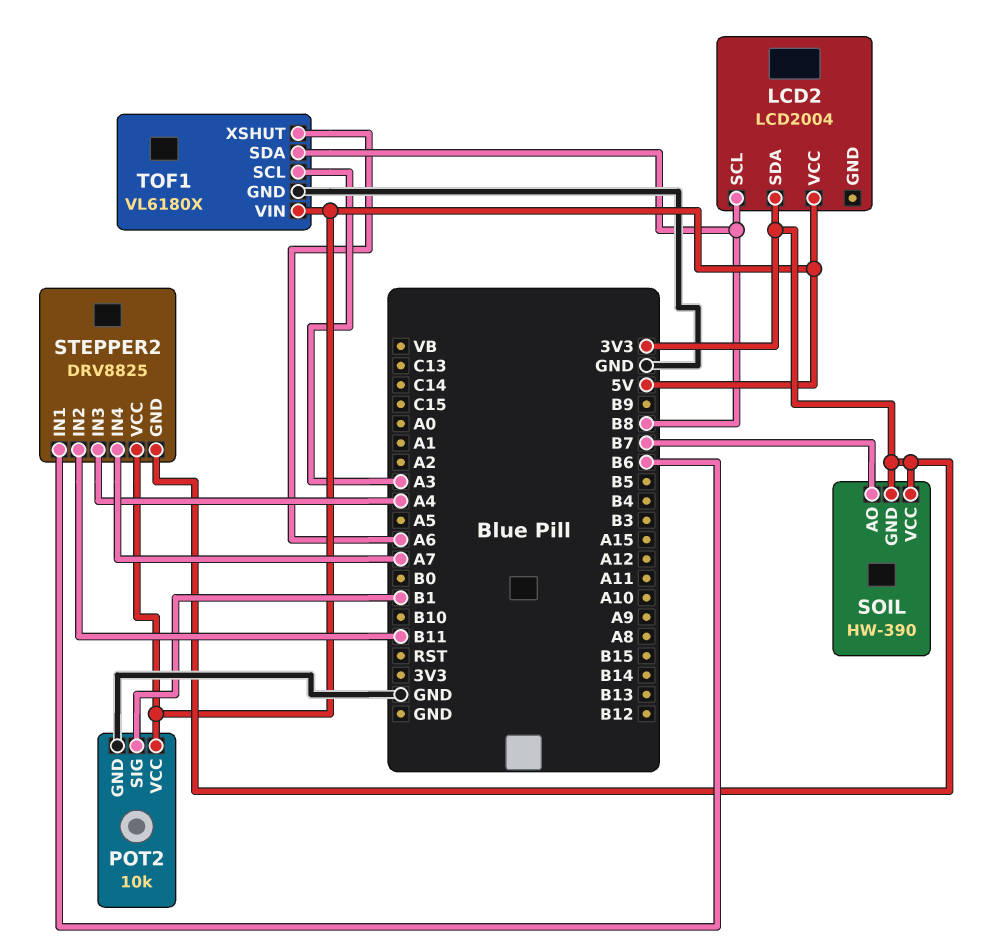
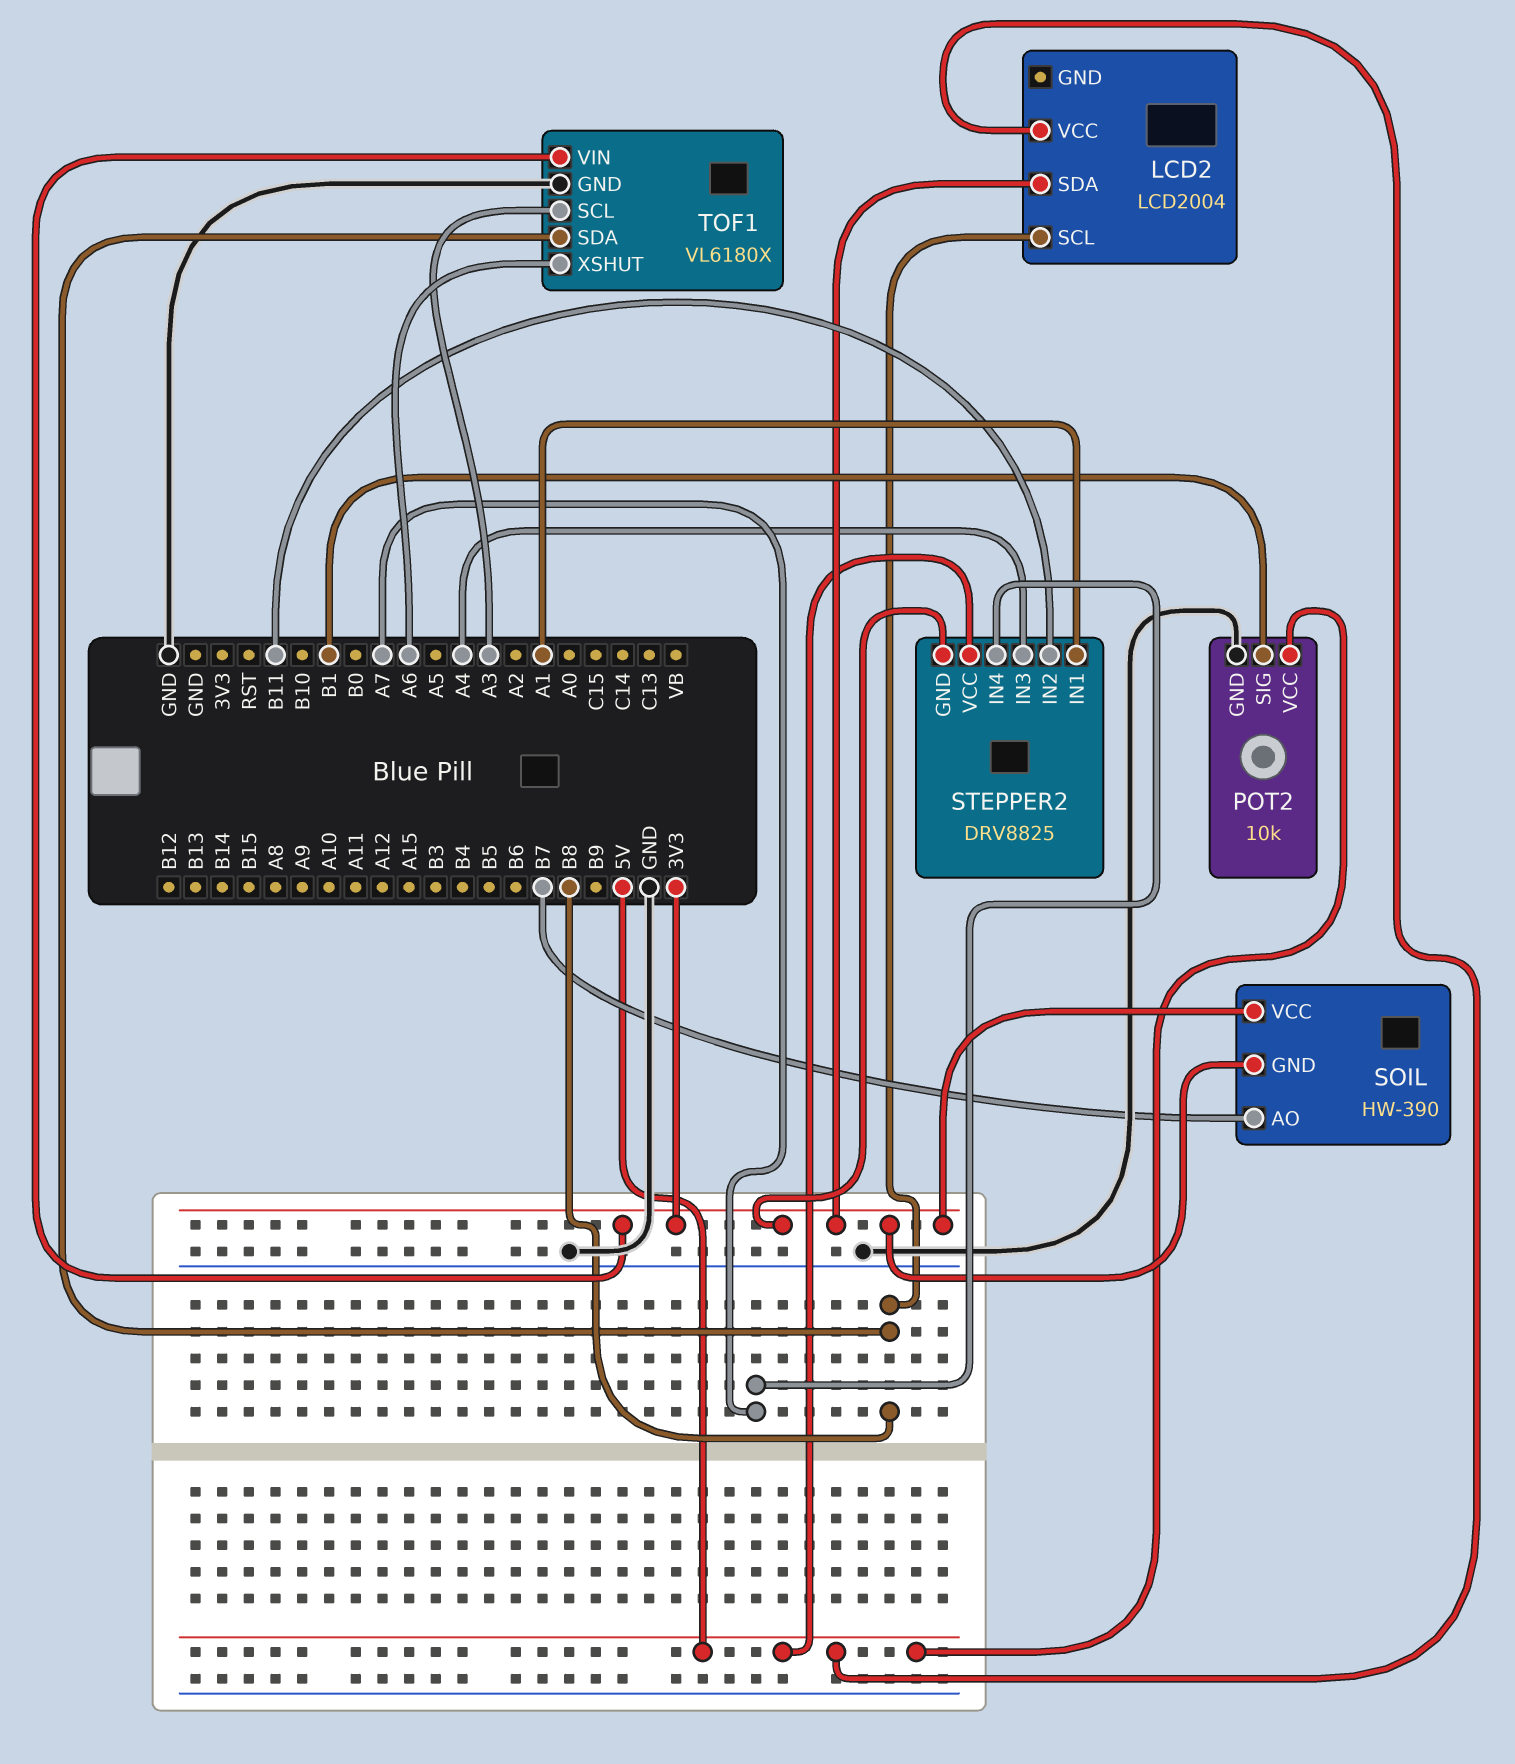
STEPPER2 pin IN1: B6 -> A1
TOF1 pin VIN: 5V -> 3V3

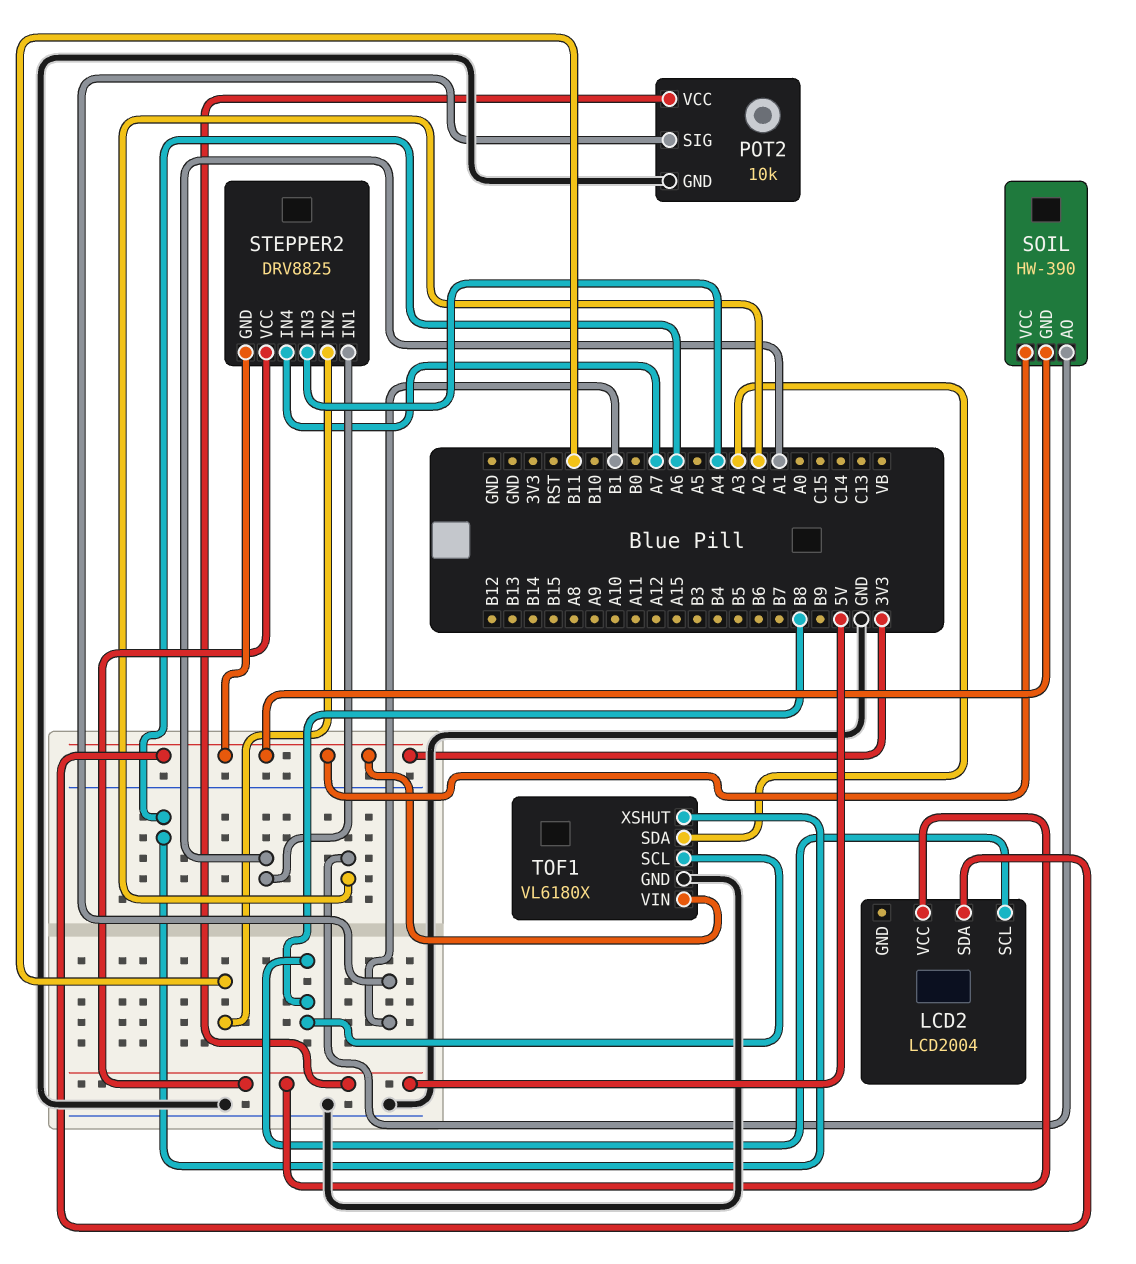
SOIL pin AO: B7 -> A2
TOF1 pin SCL: A3 -> B8
TOF1 pin SDA: B8 -> A3

